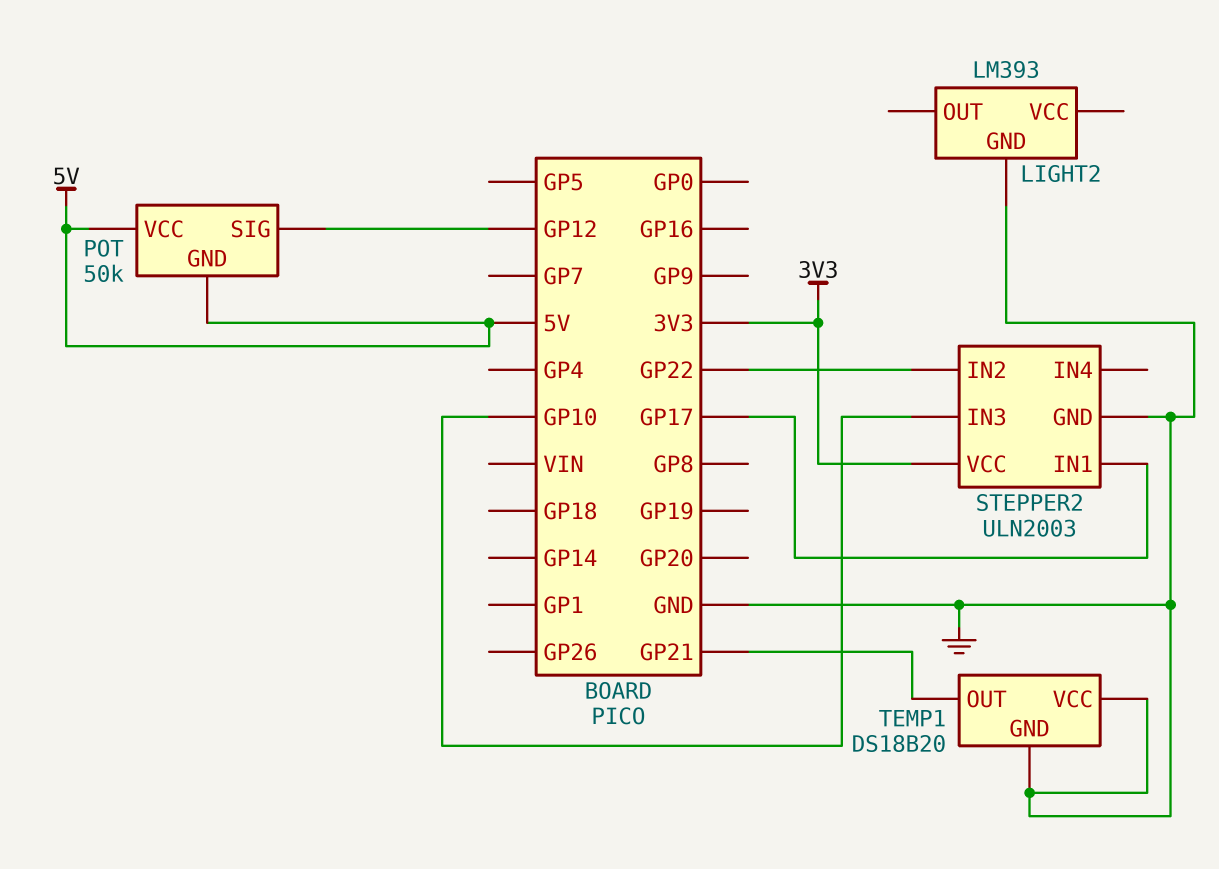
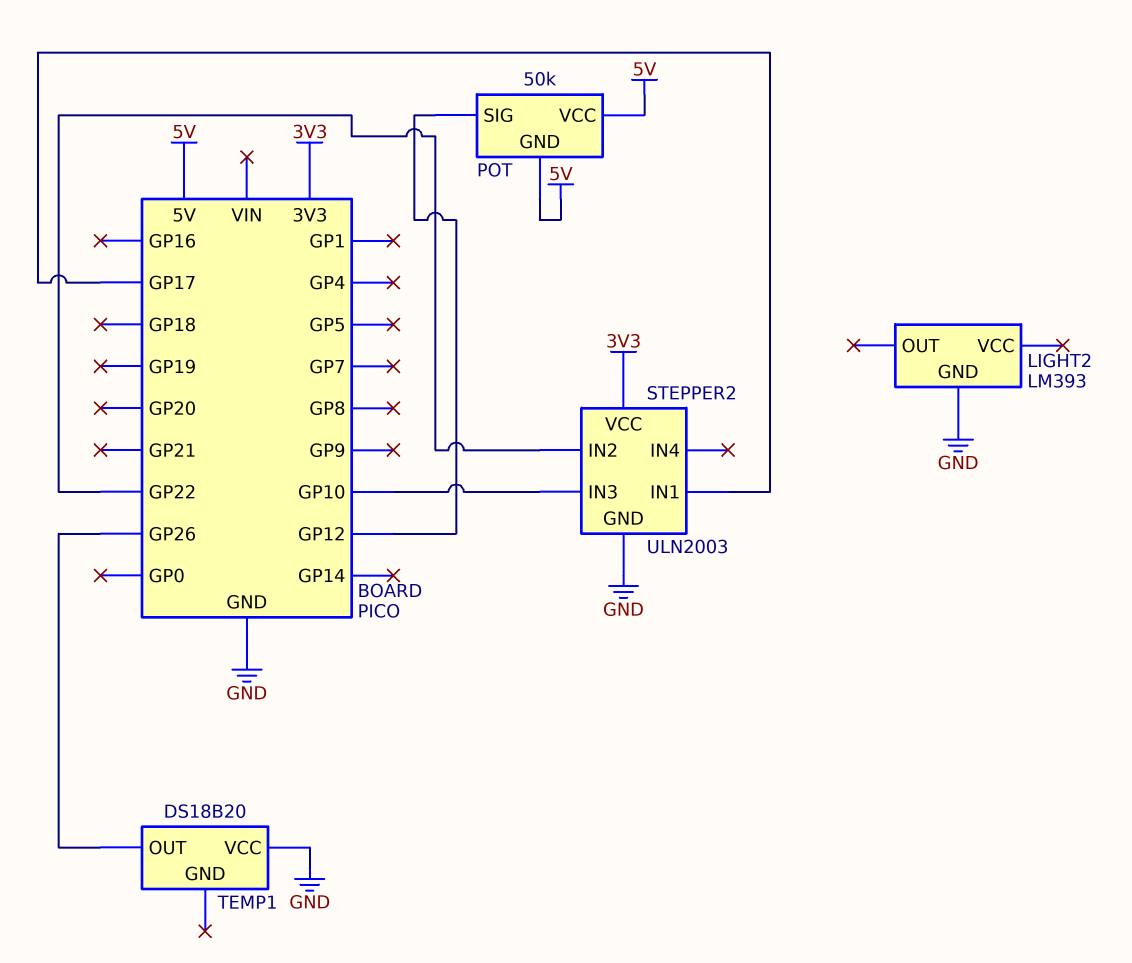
TEMP1 pin GND: GND -> none
TEMP1 pin OUT: GP21 -> GP26

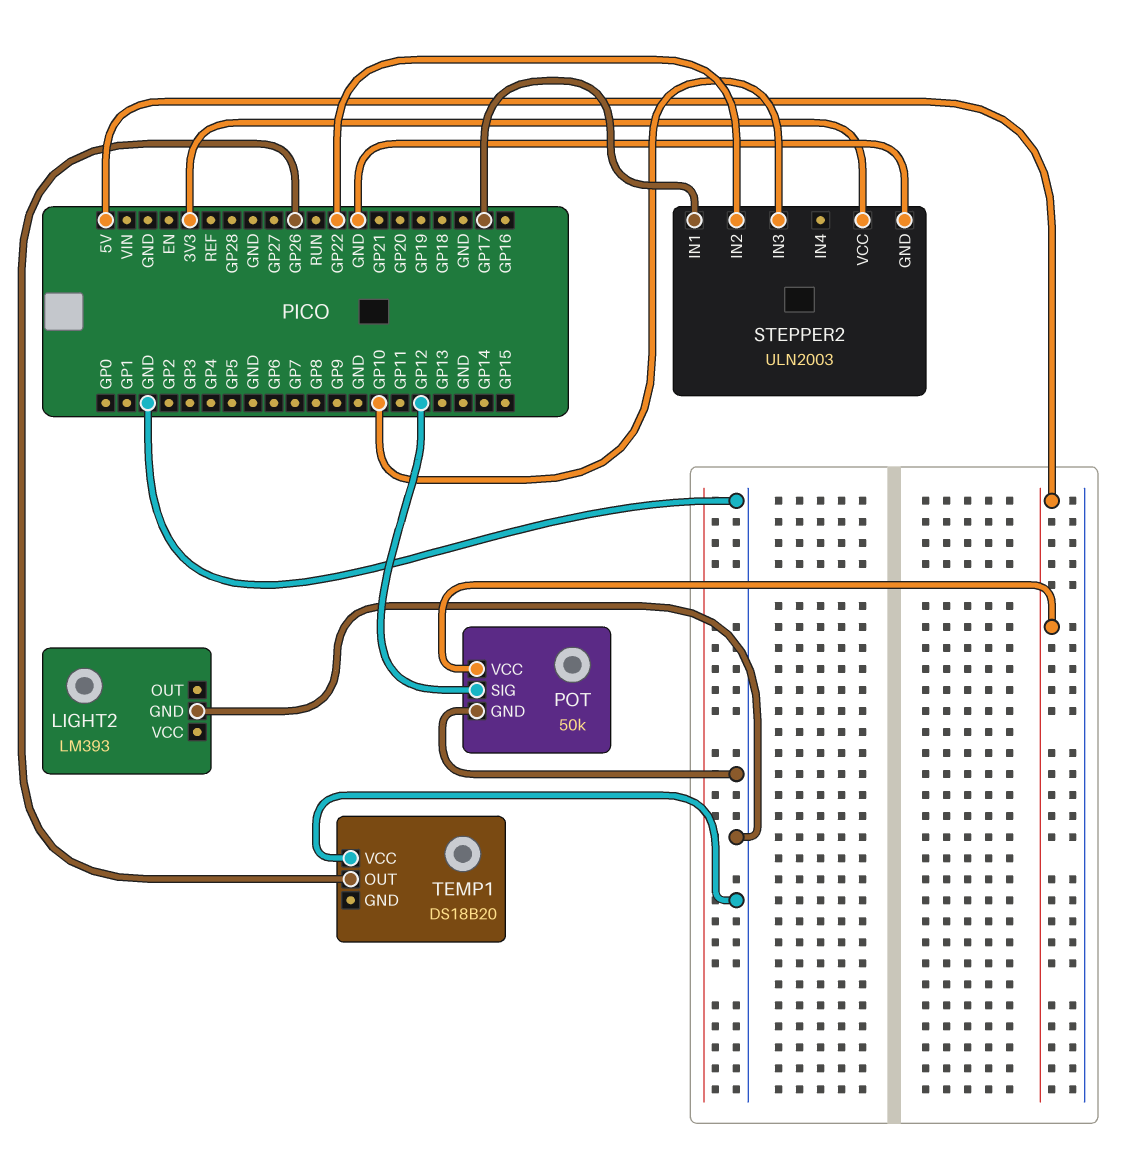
POT pin GND: 5V -> GND

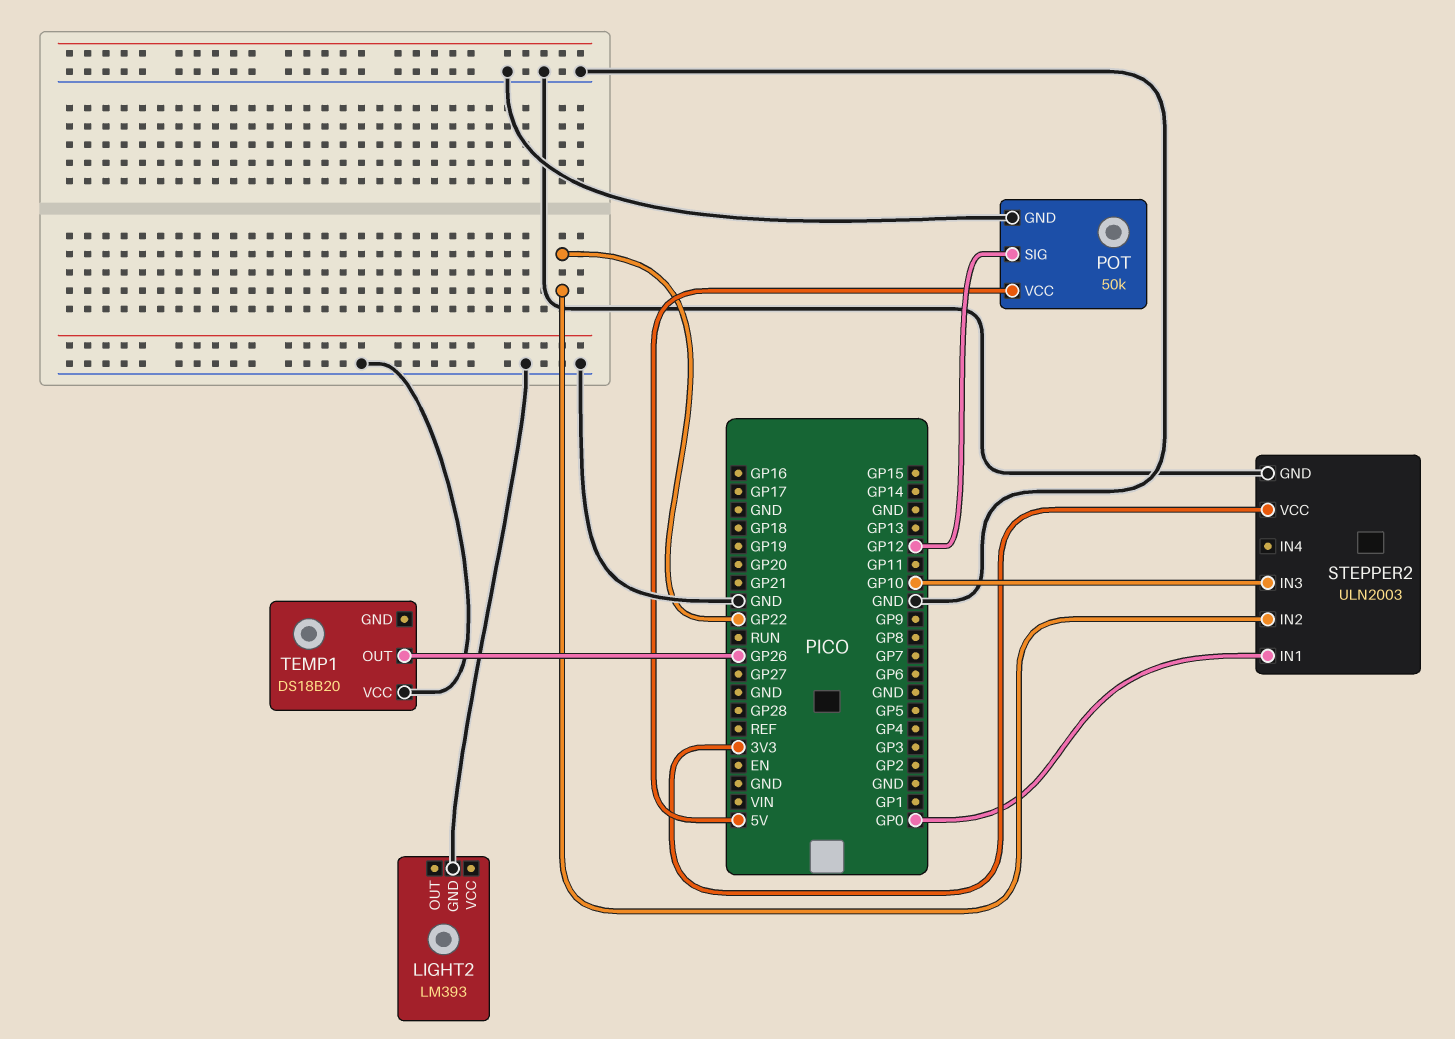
STEPPER2 pin IN1: GP17 -> GP0

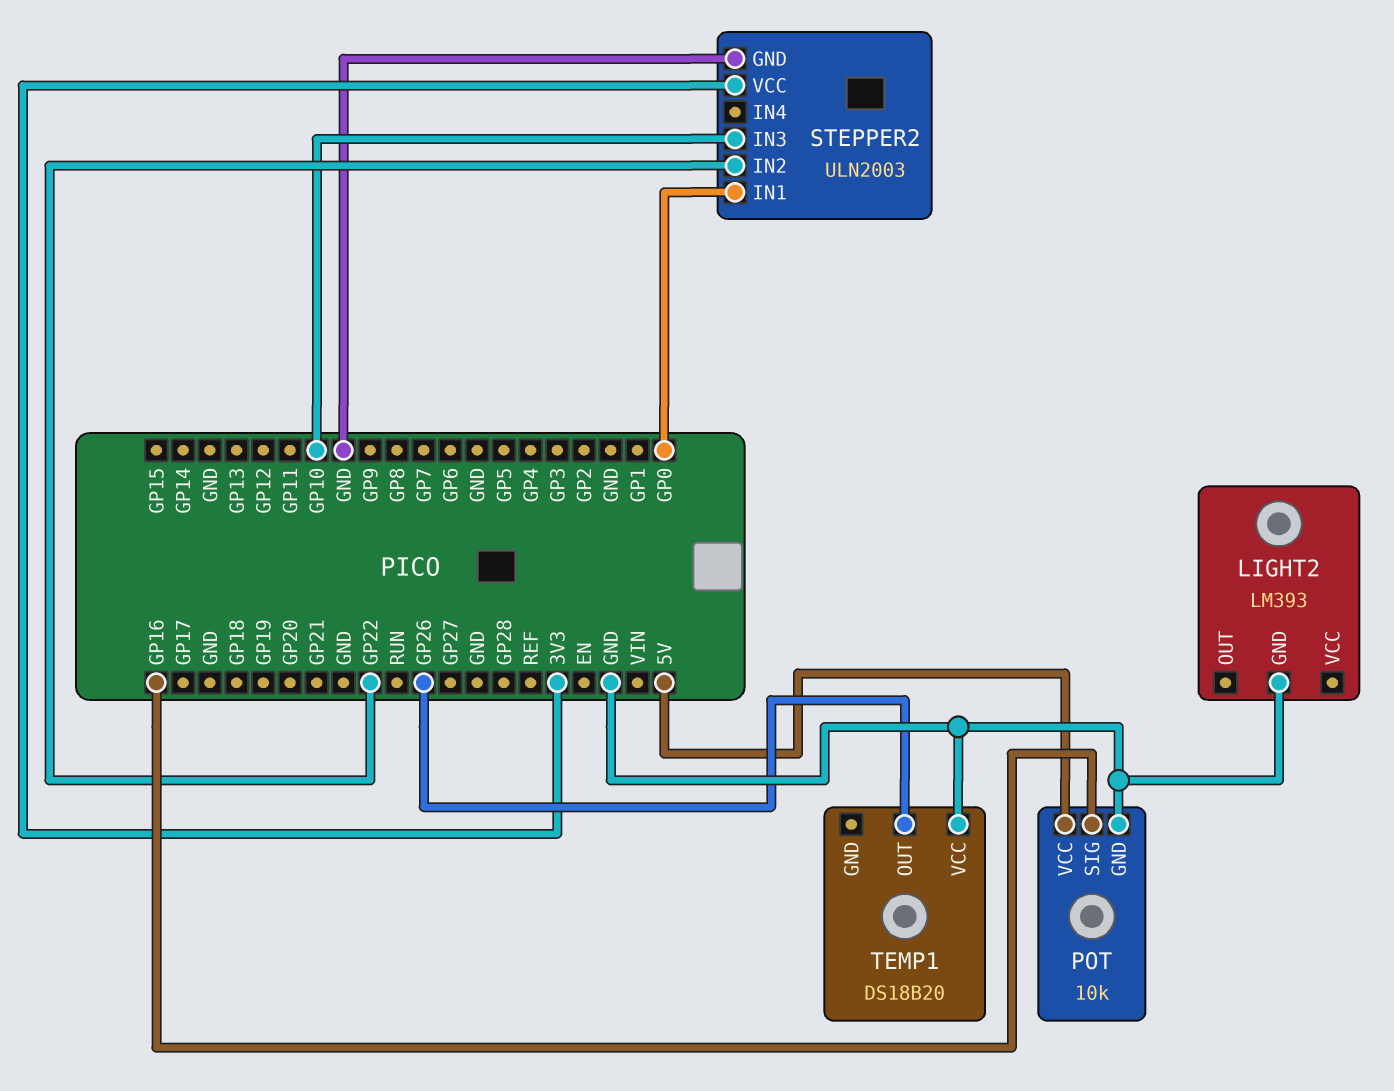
POT: 50k -> 10k
POT pin SIG: GP12 -> GP16

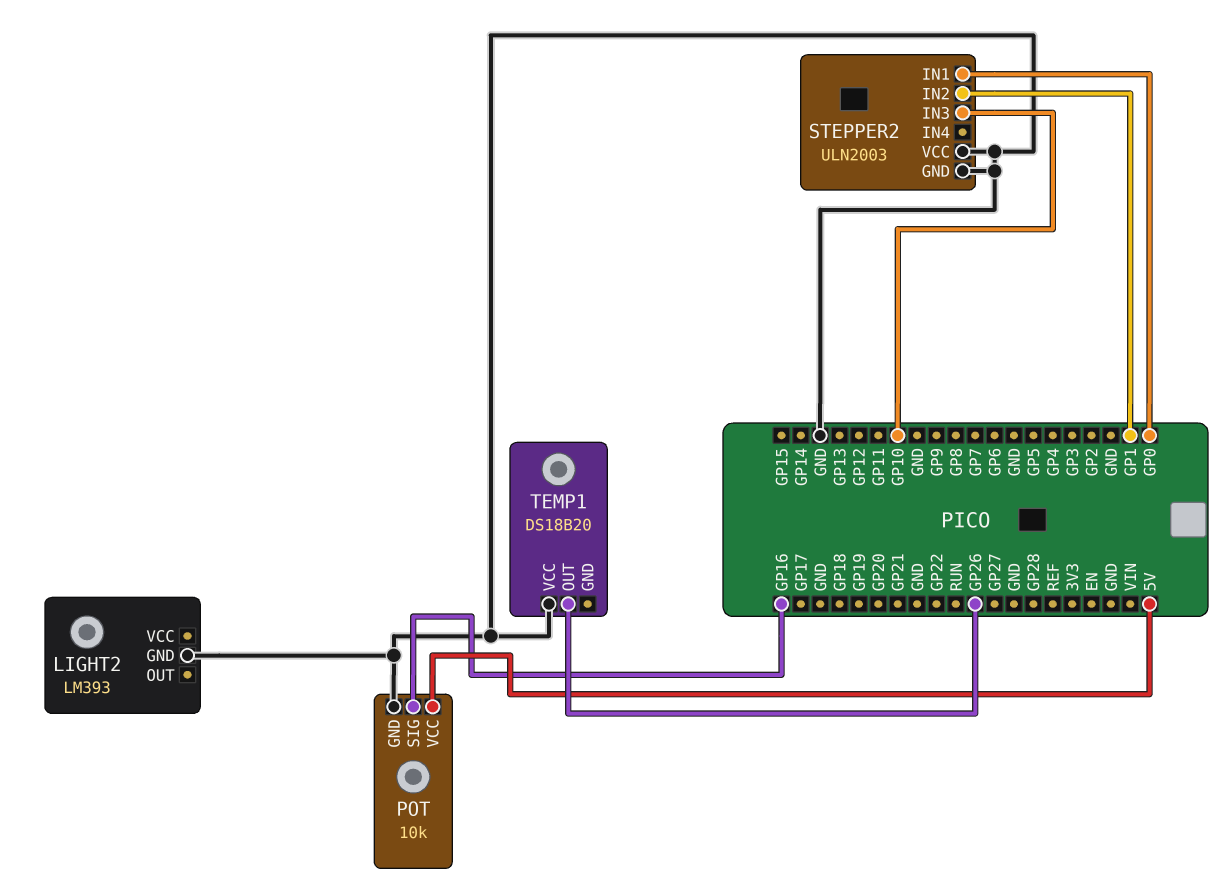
STEPPER2 pin IN2: GP22 -> GP1
STEPPER2 pin VCC: 3V3 -> GND

